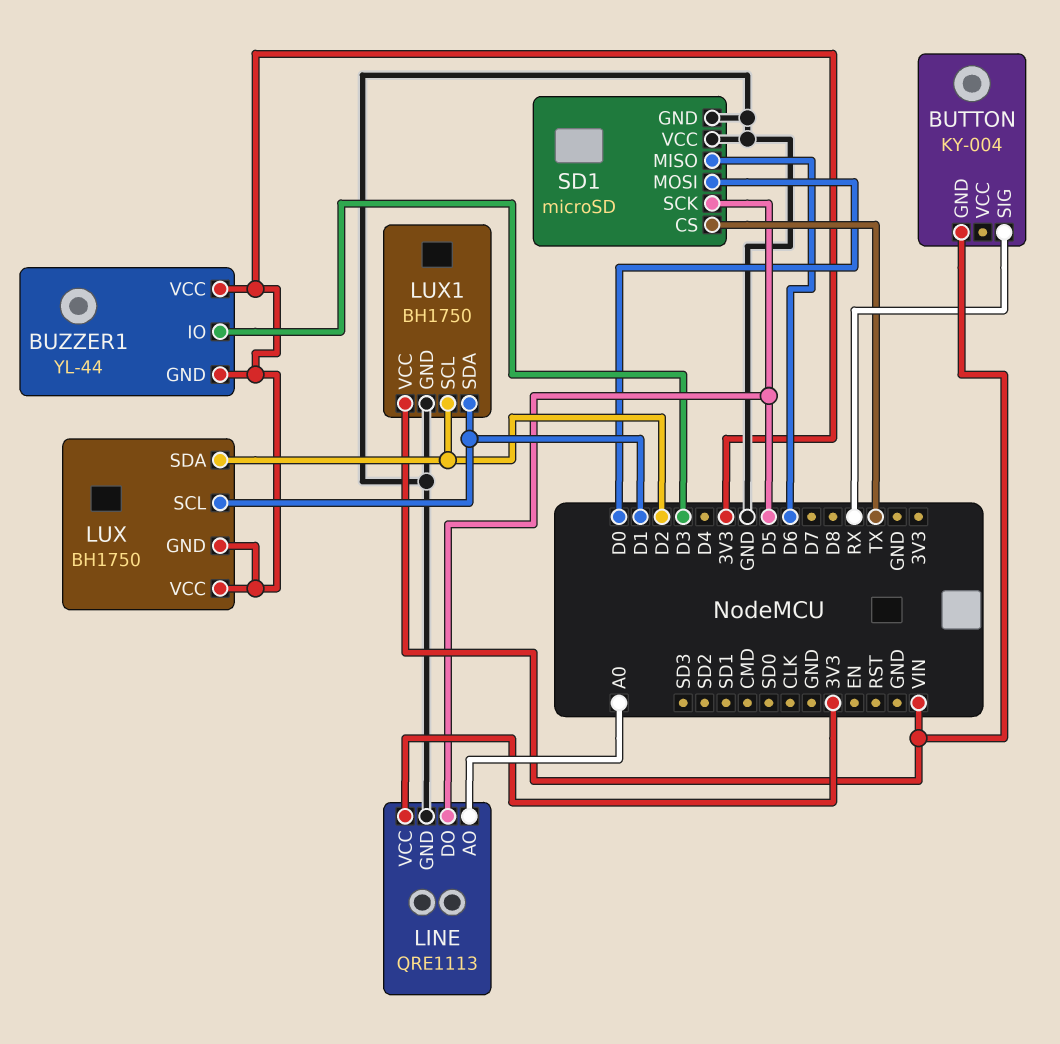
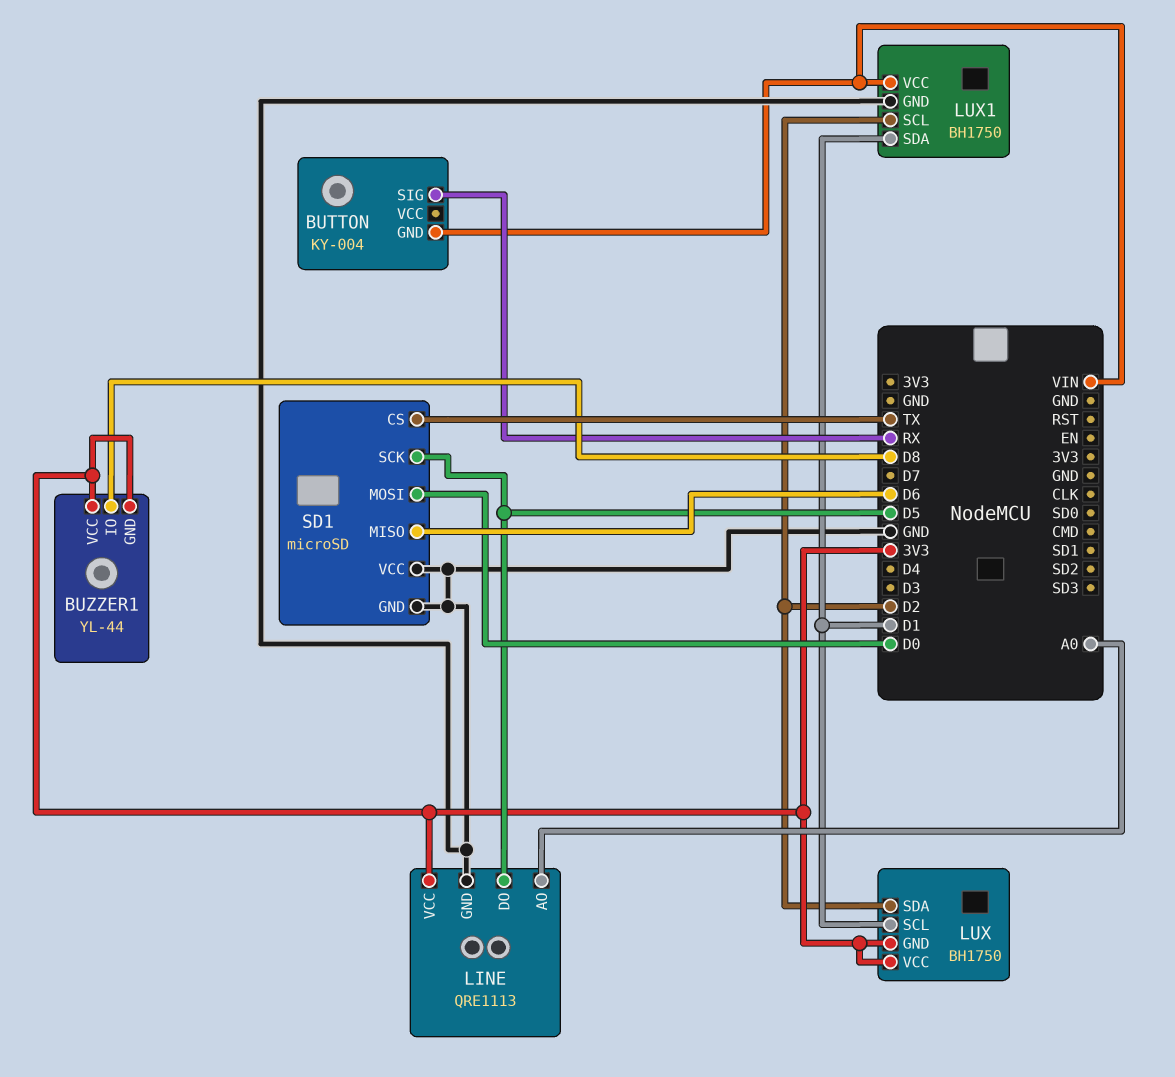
BUZZER1 pin IO: D3 -> D8

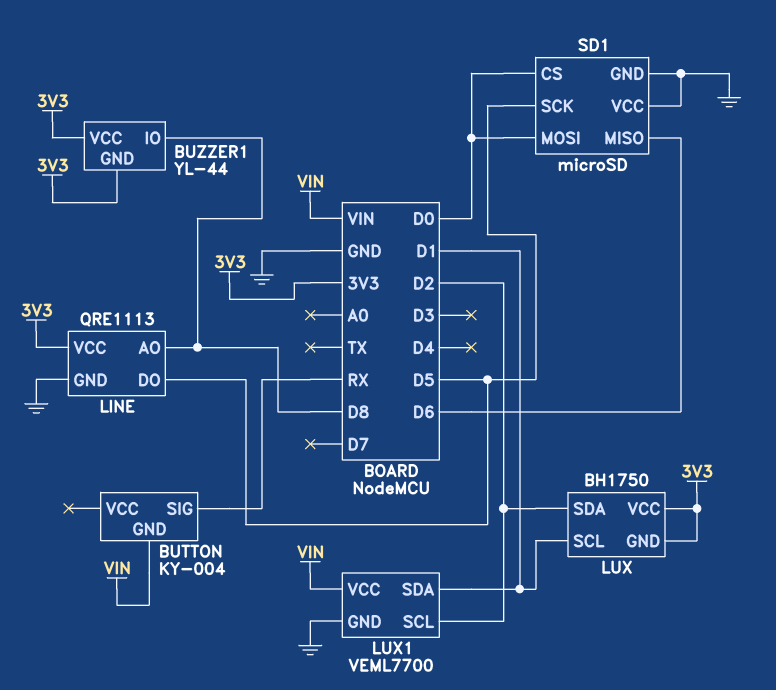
LINE pin AO: A0 -> D8
LUX1: BH1750 -> VEML7700
SD1 pin CS: TX -> D0

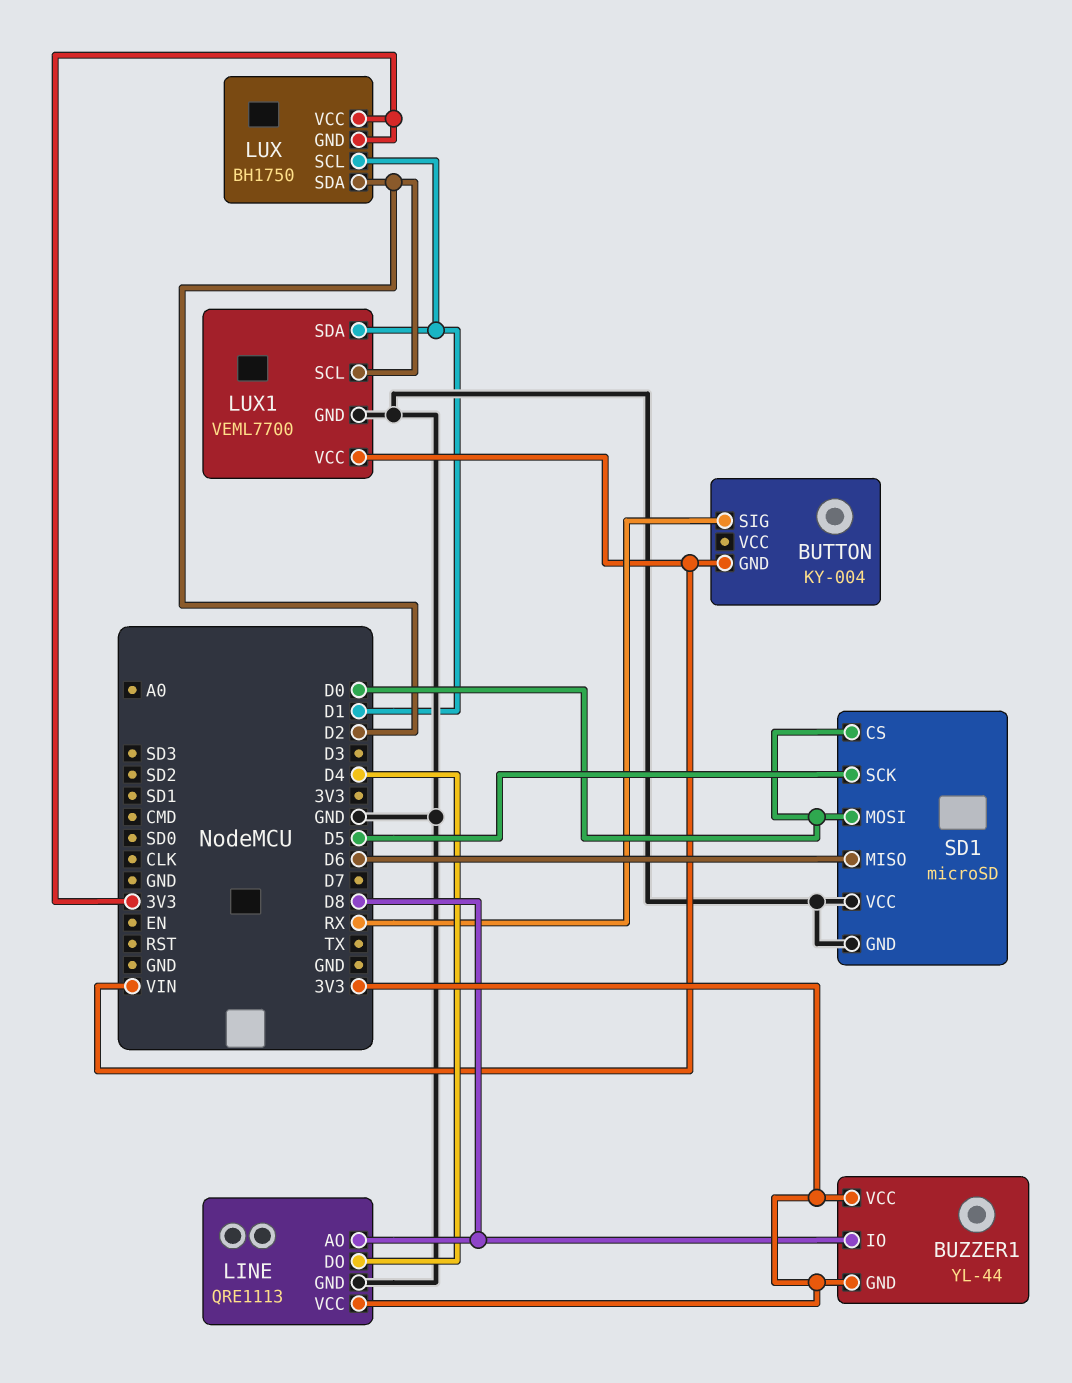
LINE pin DO: D5 -> D4

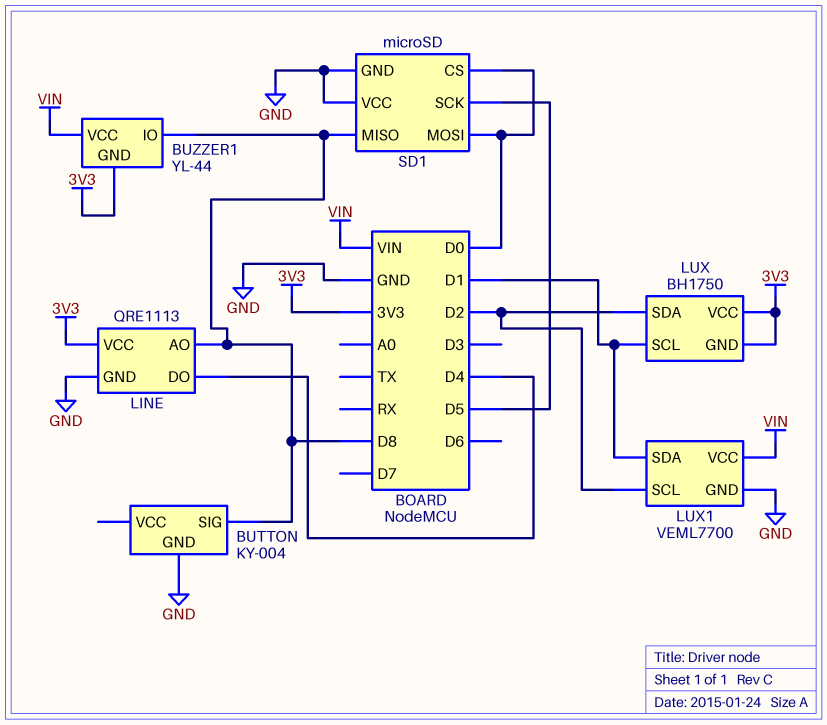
BUTTON pin GND: VIN -> GND
BUTTON pin SIG: RX -> D8
BUZZER1 pin VCC: 3V3 -> VIN
SD1 pin MISO: D6 -> D8

